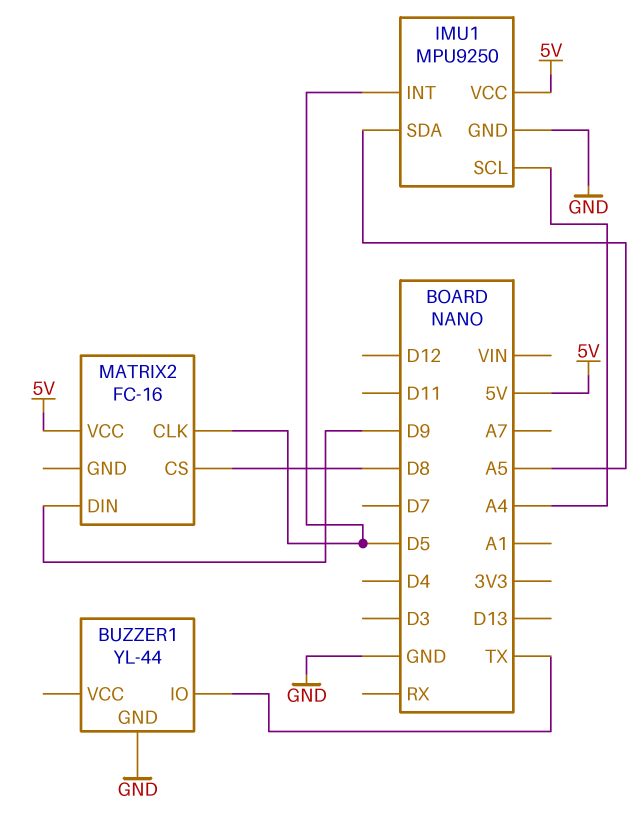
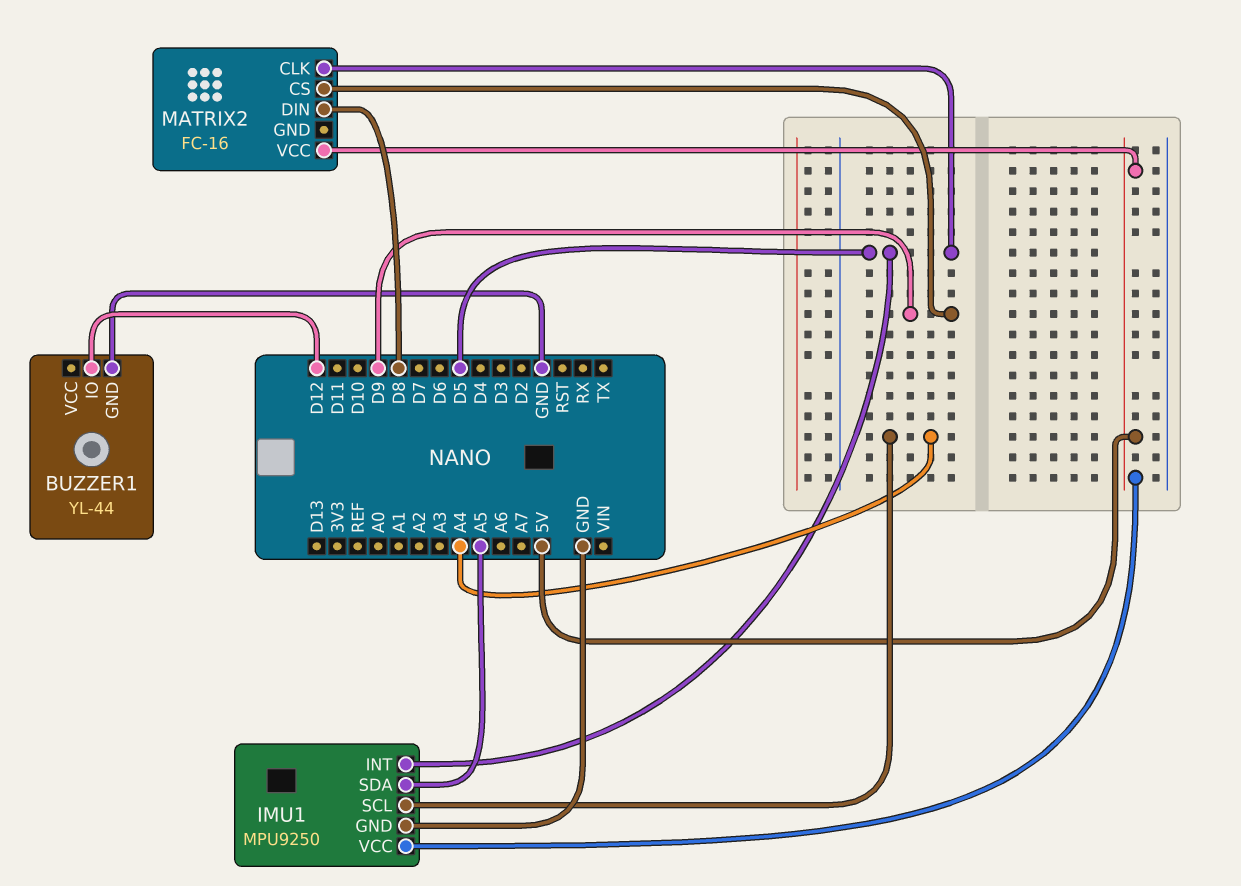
BUZZER1 pin IO: TX -> D12
MATRIX2 pin CS: D8 -> D9
MATRIX2 pin DIN: D9 -> D8

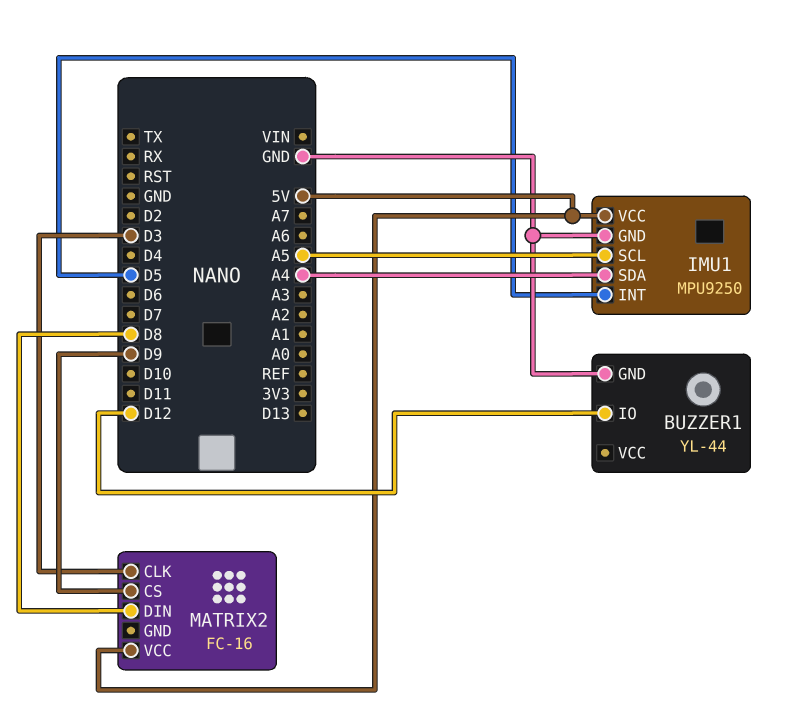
IMU1 pin SCL: A4 -> A5
IMU1 pin SDA: A5 -> A4
MATRIX2 pin CLK: D5 -> D3

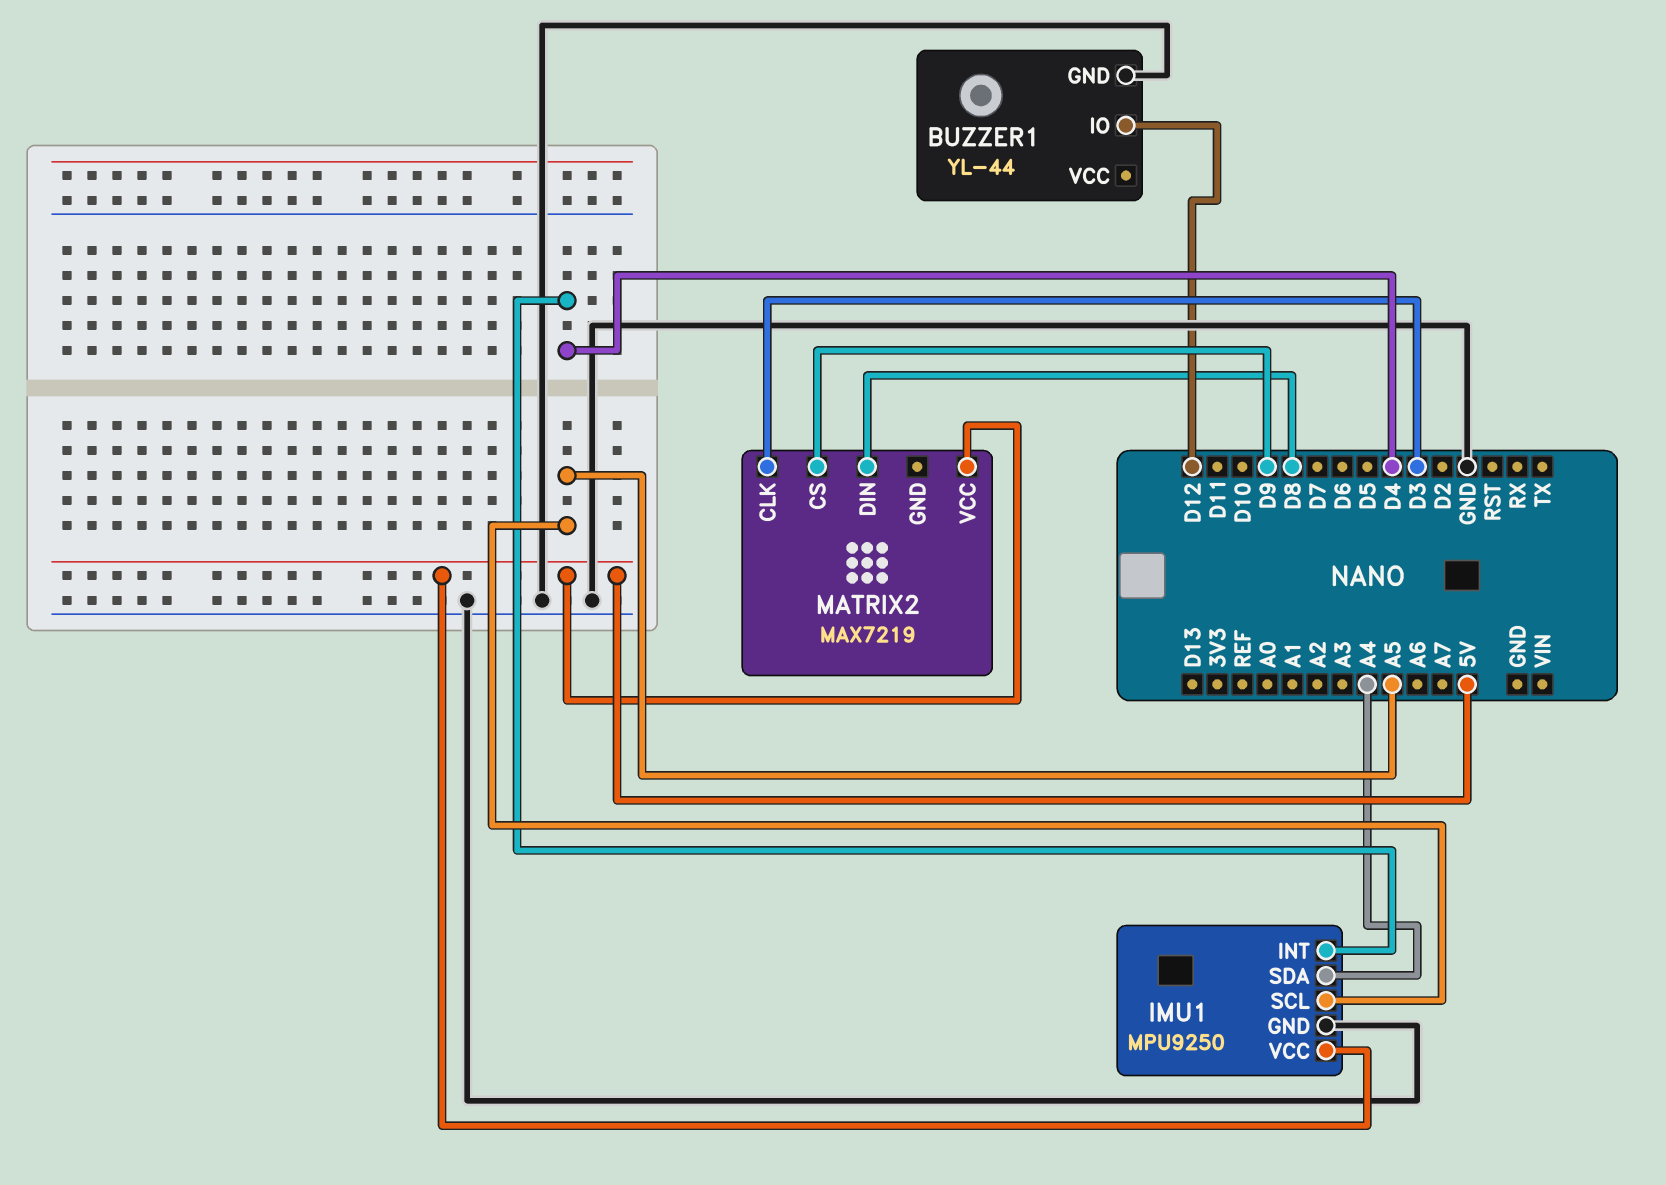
IMU1 pin INT: D5 -> D4
MATRIX2: FC-16 -> MAX7219

